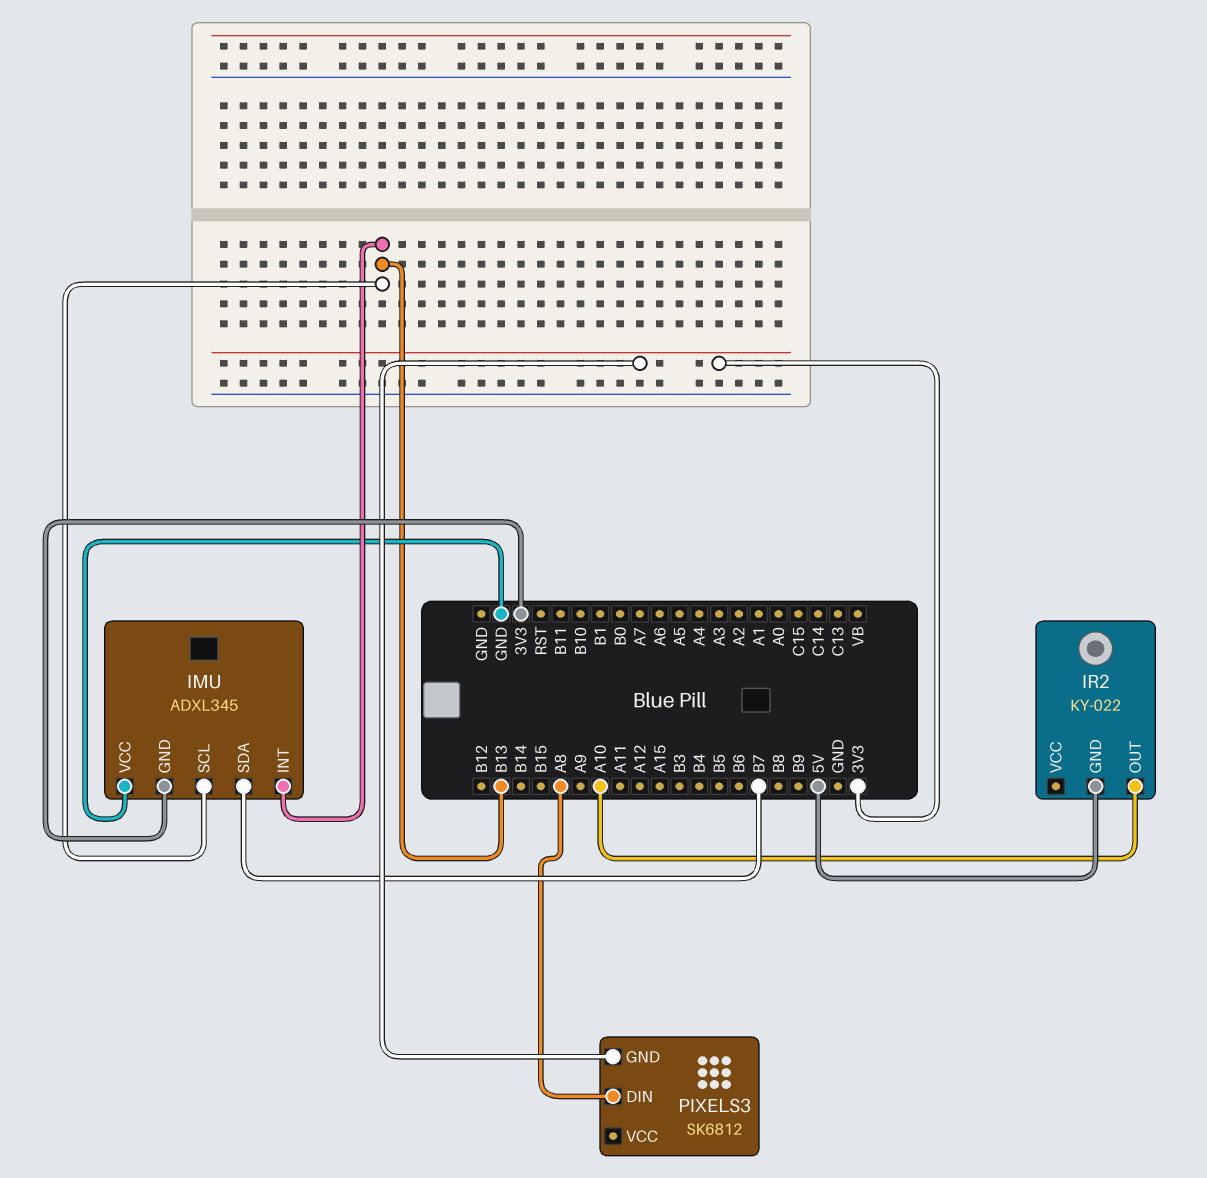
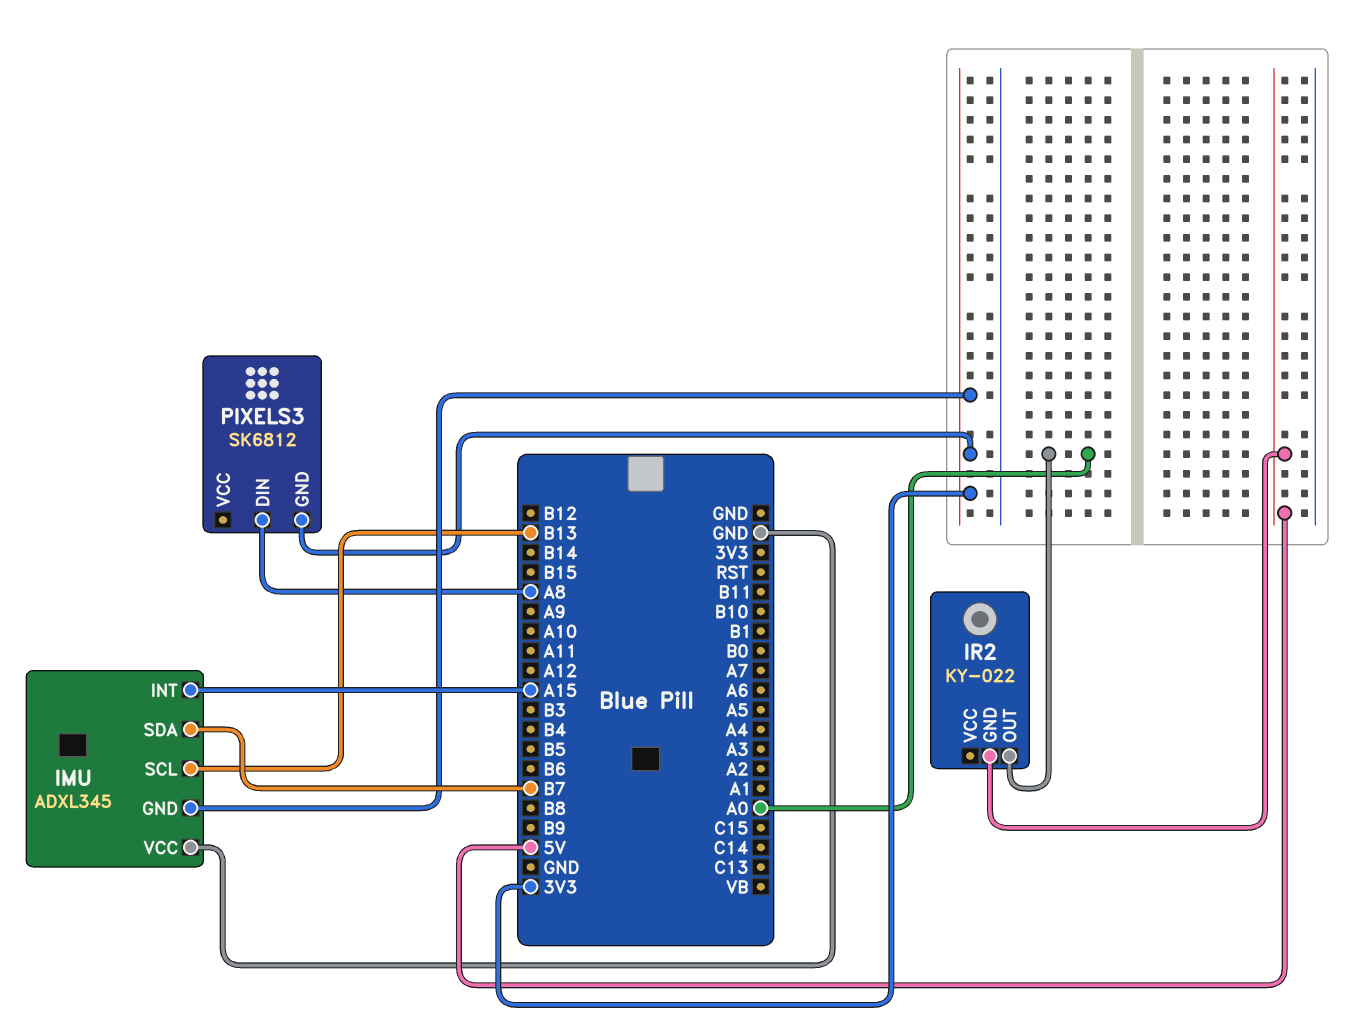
IMU pin INT: B13 -> A15
IR2 pin OUT: A10 -> A0

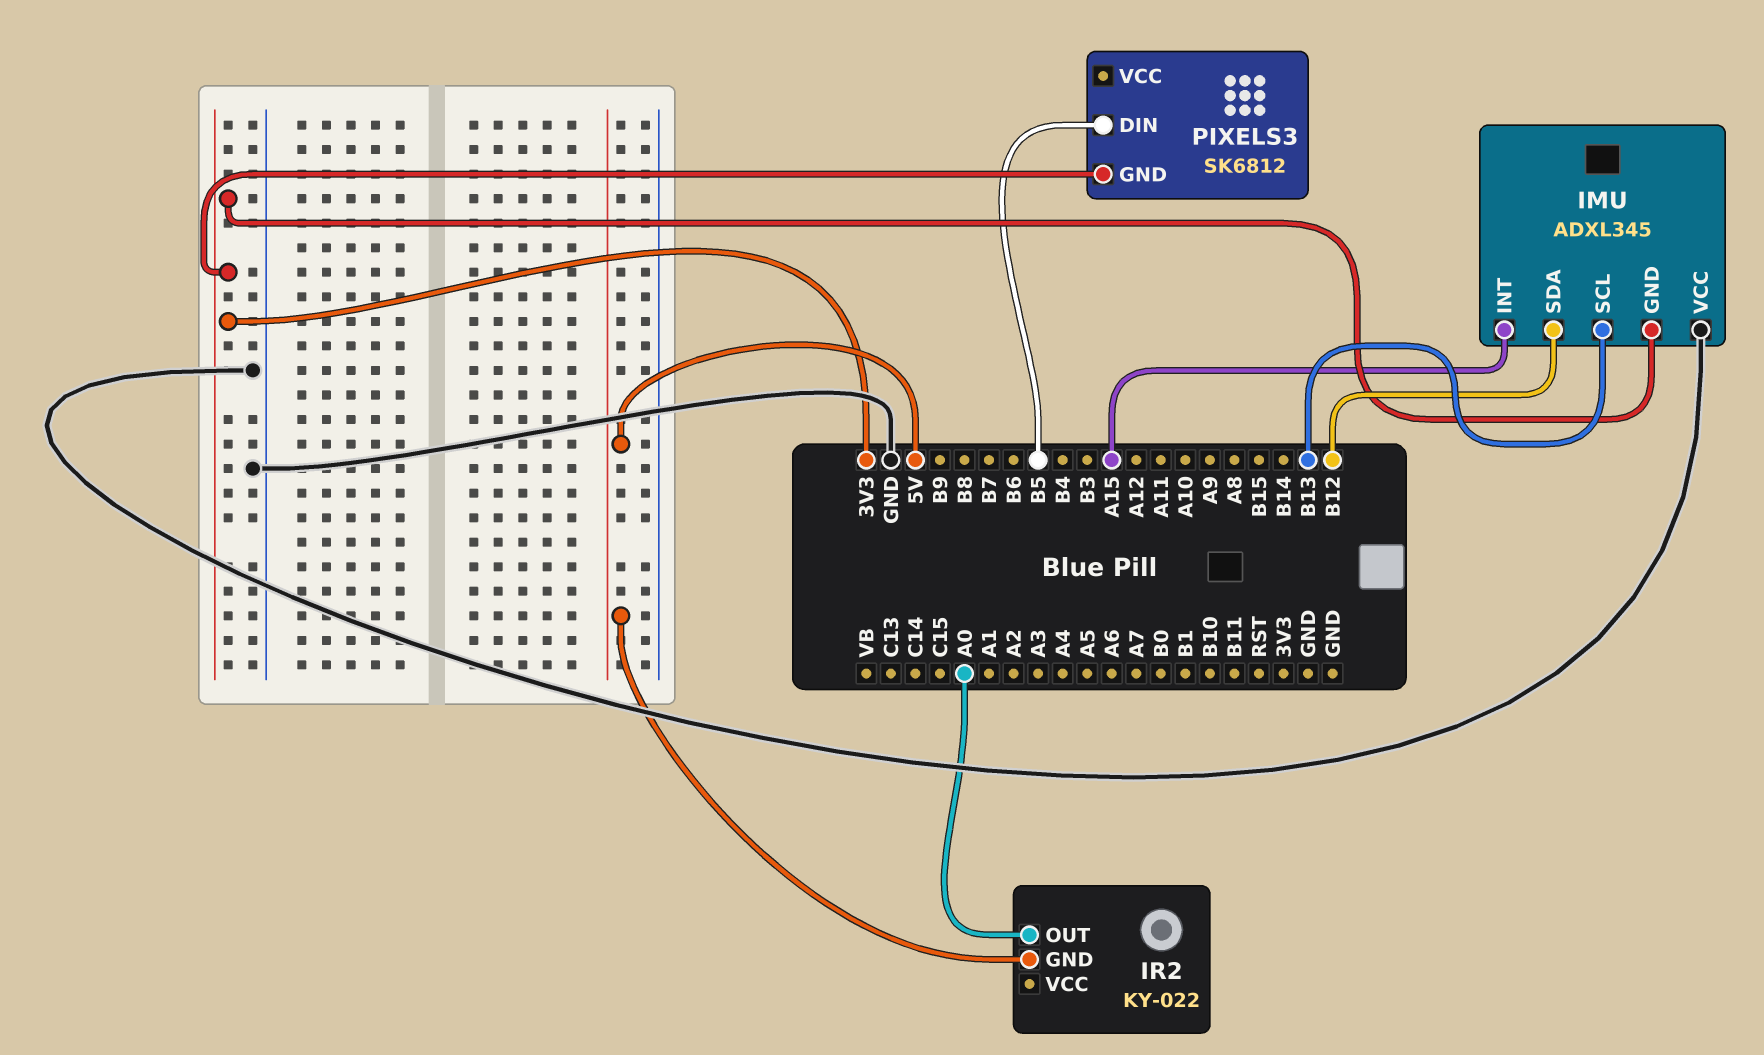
IMU pin SDA: B7 -> B12
PIXELS3 pin DIN: A8 -> B5

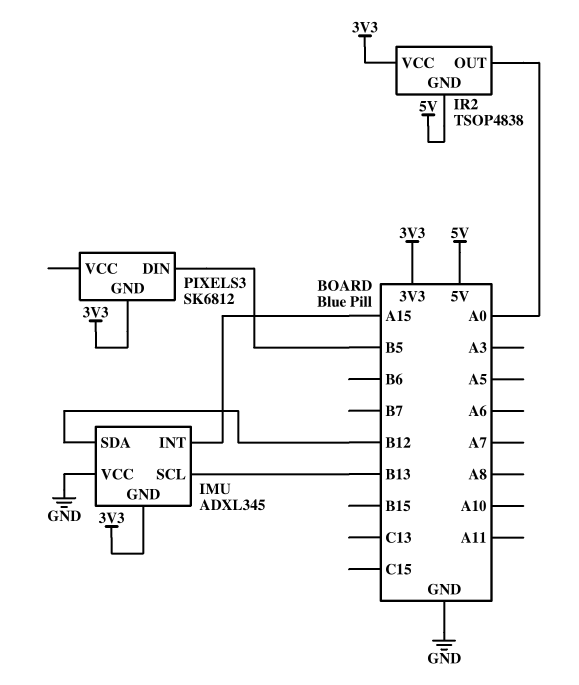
IR2: KY-022 -> TSOP4838
IR2 pin VCC: none -> 3V3

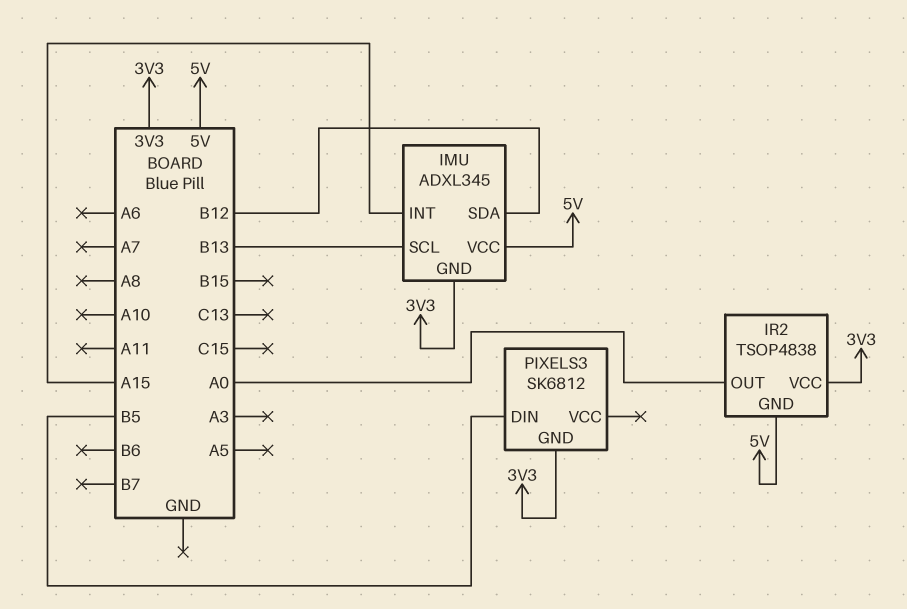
IMU pin VCC: GND -> 5V

